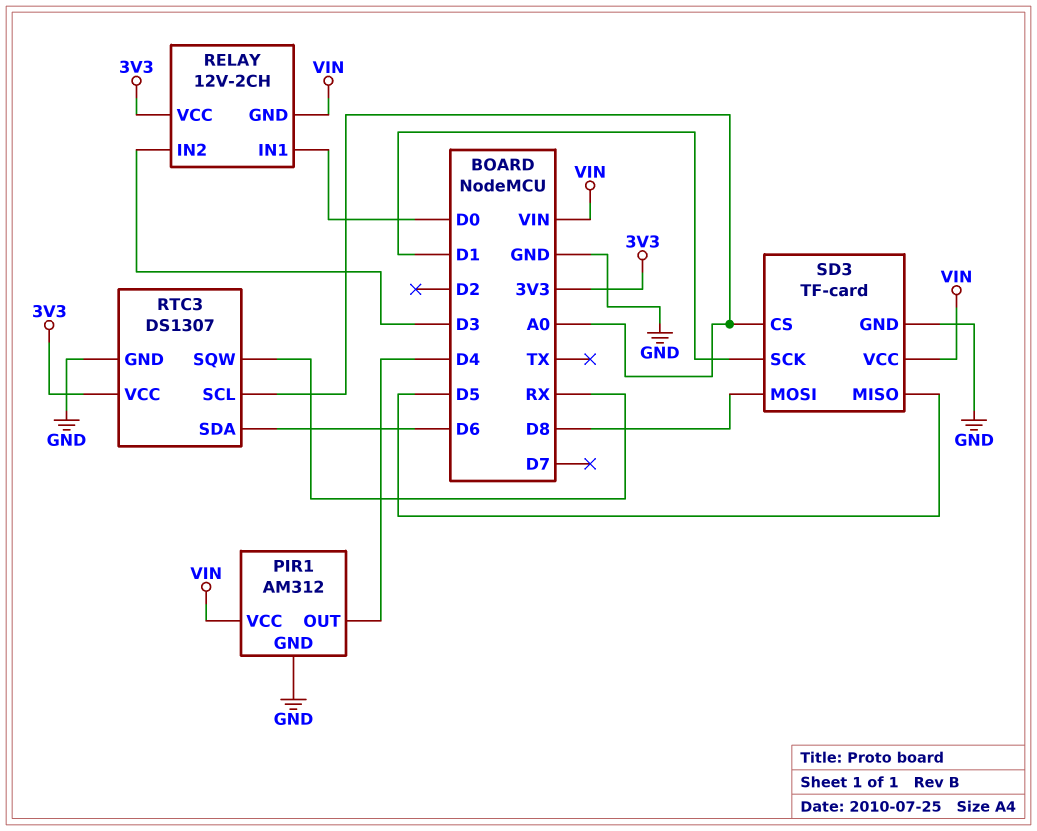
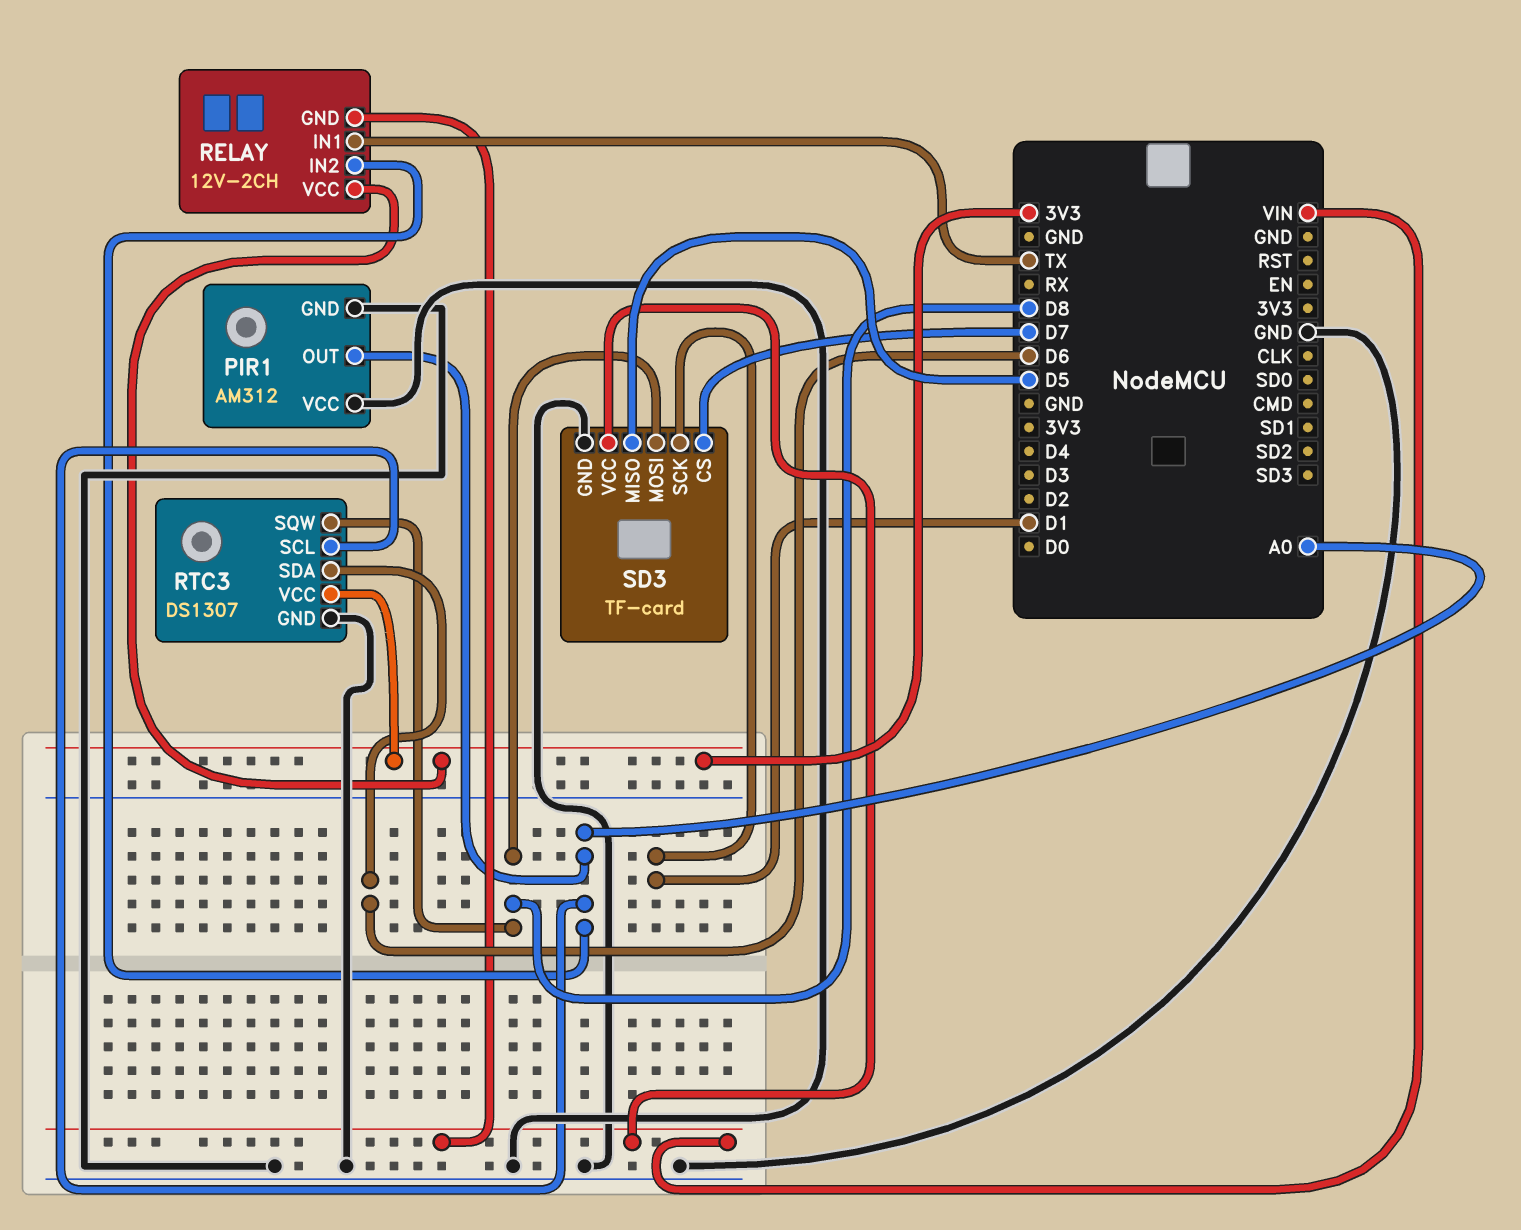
PIR1 pin OUT: D4 -> A0
PIR1 pin VCC: VIN -> GND
RELAY pin IN1: D0 -> TX
RELAY pin IN2: D3 -> A0
RTC3 pin SQW: RX -> D8
SD3 pin CS: A0 -> D7

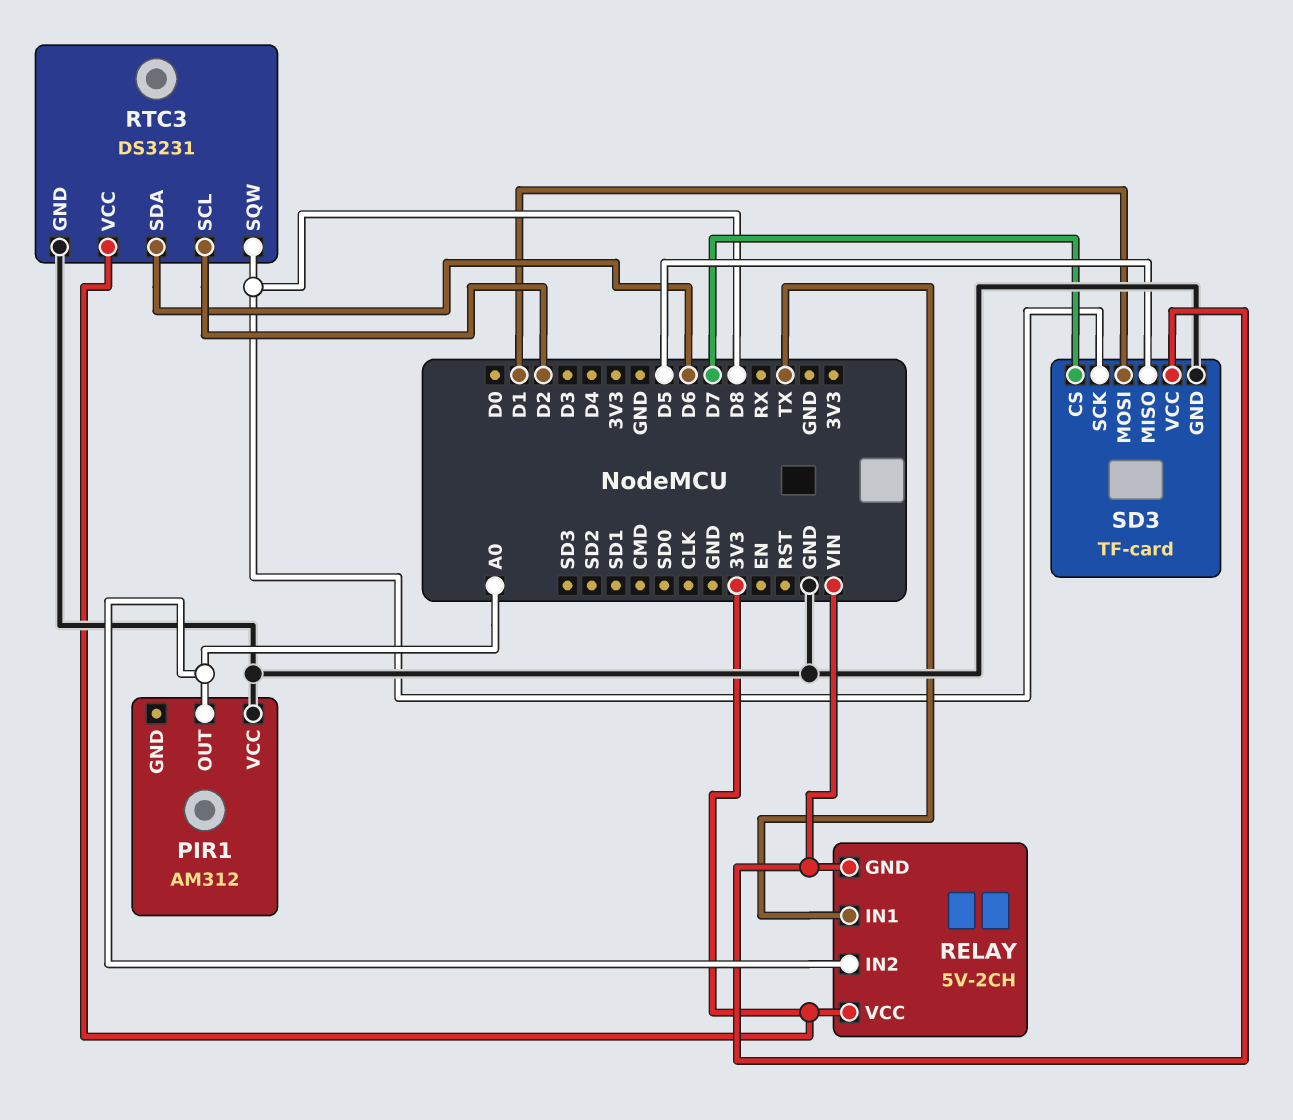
PIR1 pin GND: GND -> none
RELAY: 12V-2CH -> 5V-2CH
RTC3: DS1307 -> DS3231
RTC3 pin SCL: A0 -> D2
SD3 pin MOSI: D8 -> D1
SD3 pin SCK: D1 -> D8

